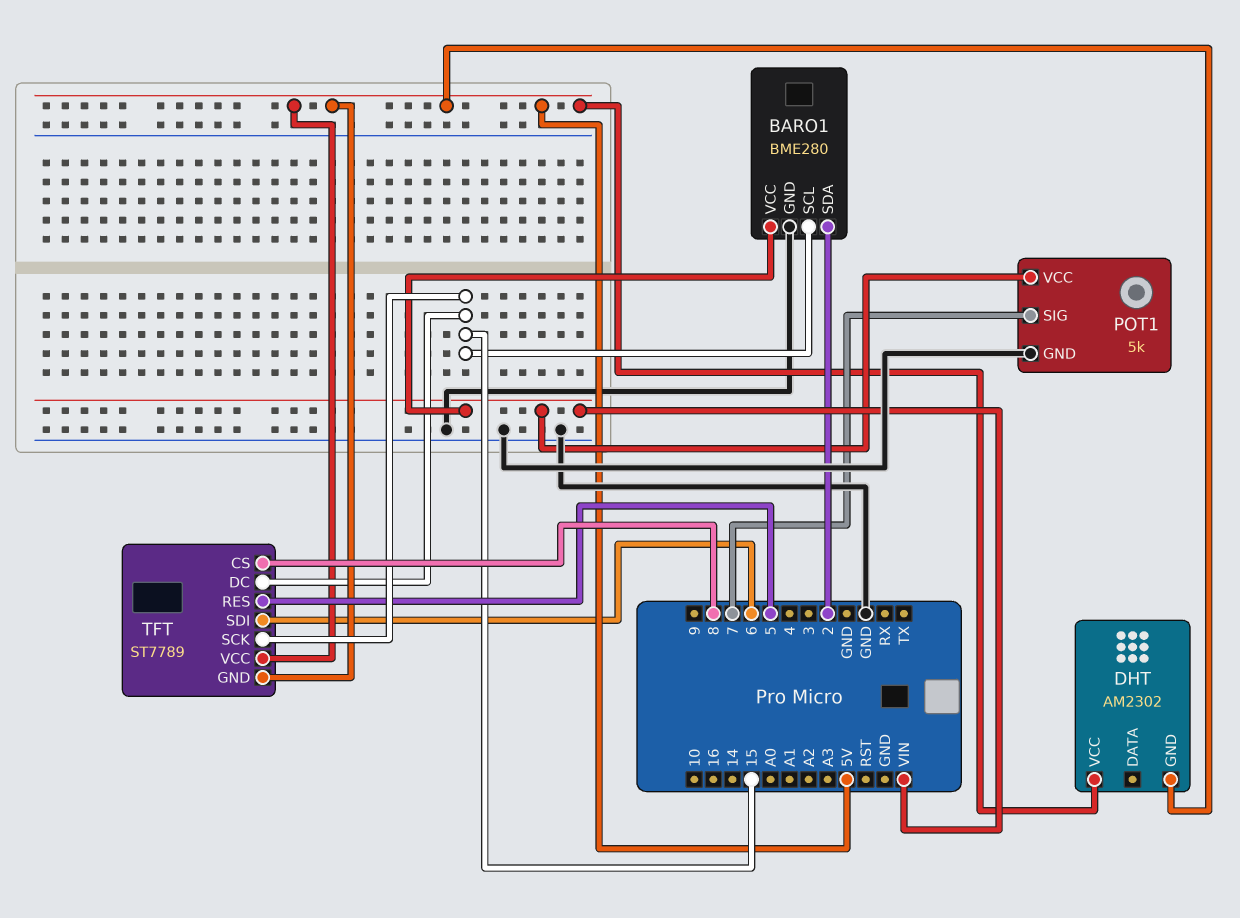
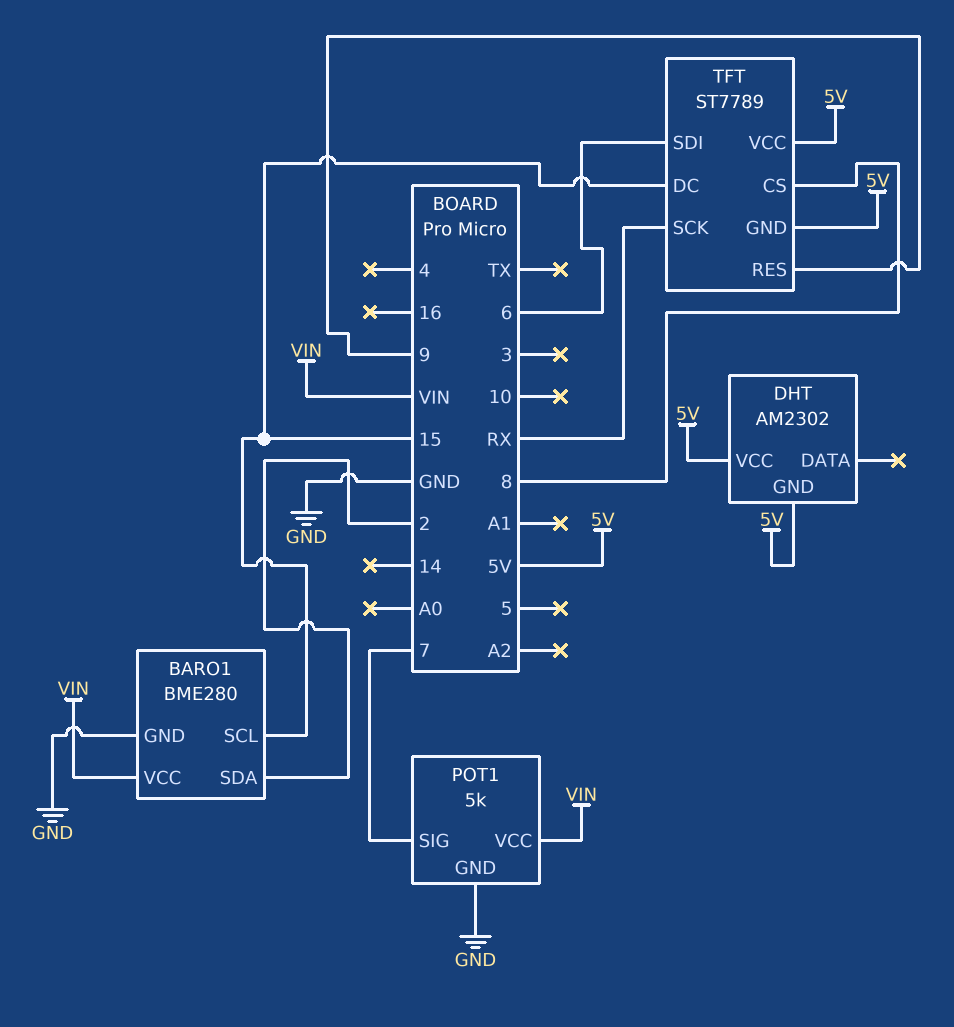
TFT pin RES: 5 -> 9
TFT pin SCK: 15 -> RX

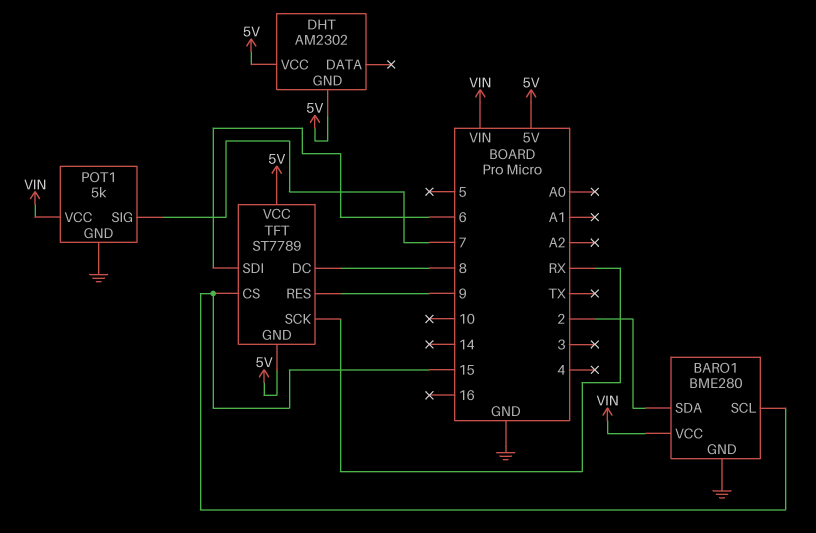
TFT pin CS: 8 -> 15
TFT pin DC: 15 -> 8

